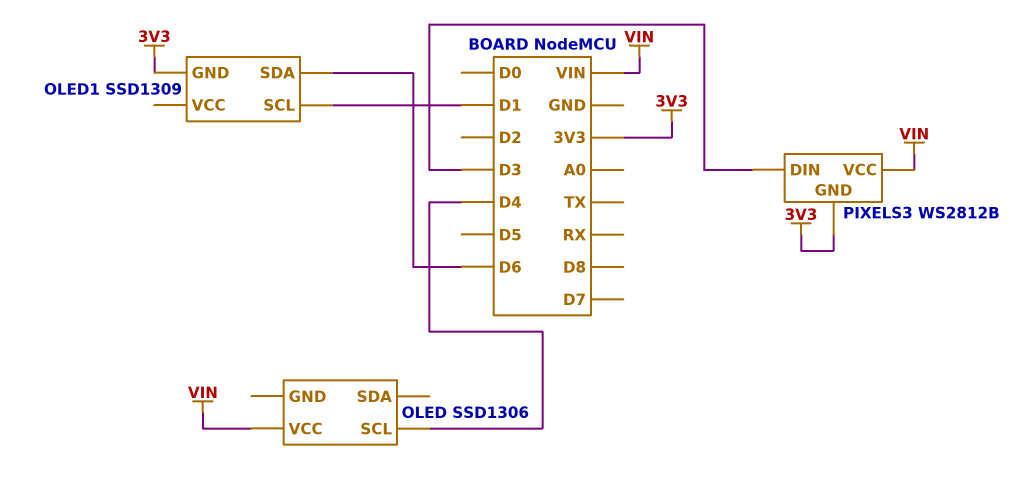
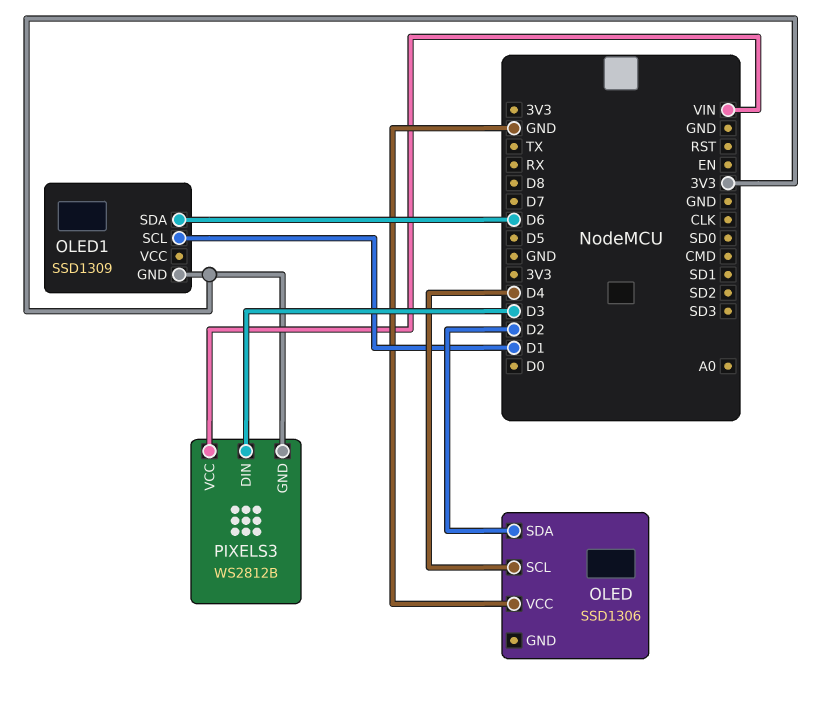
OLED pin SDA: none -> D2
OLED pin VCC: VIN -> GND

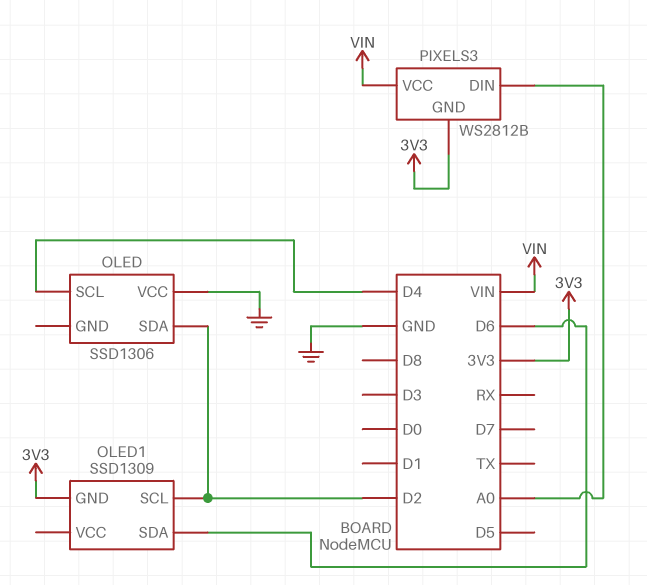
OLED1 pin SCL: D1 -> D2
PIXELS3 pin DIN: D3 -> A0

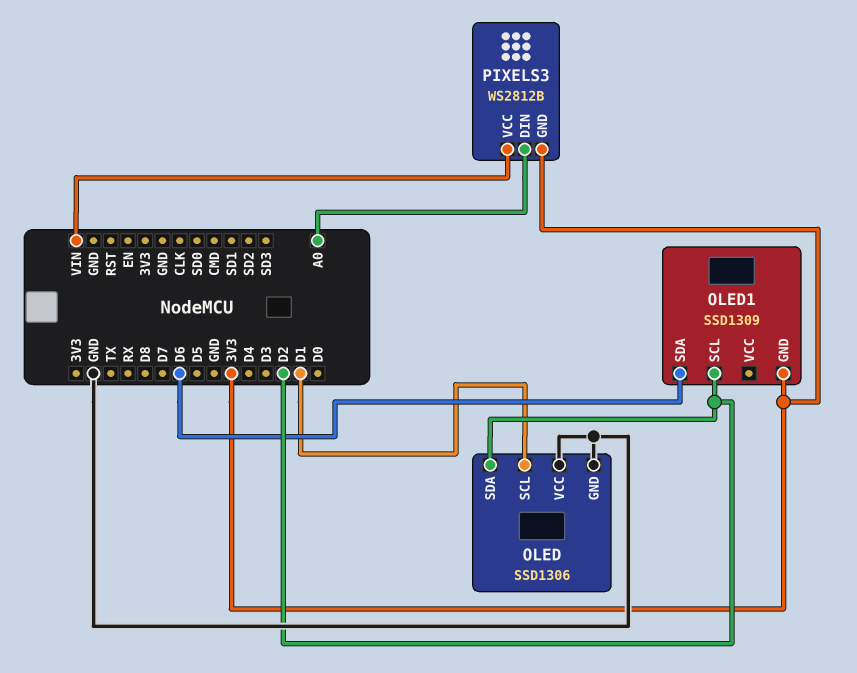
OLED pin GND: none -> GND
OLED pin SCL: D4 -> D1

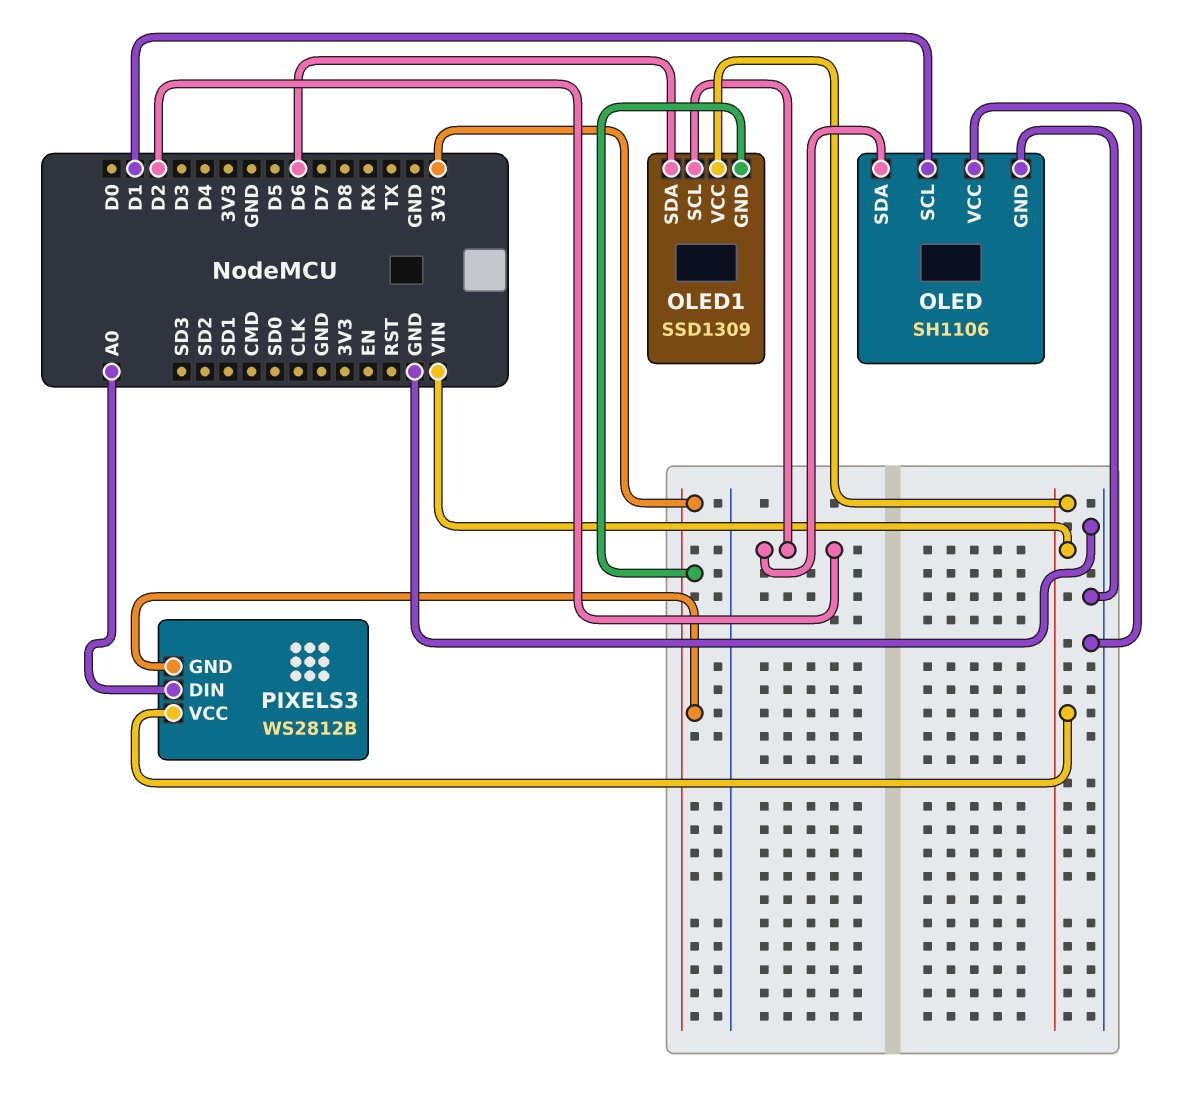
OLED: SSD1306 -> SH1106
OLED1 pin VCC: none -> VIN

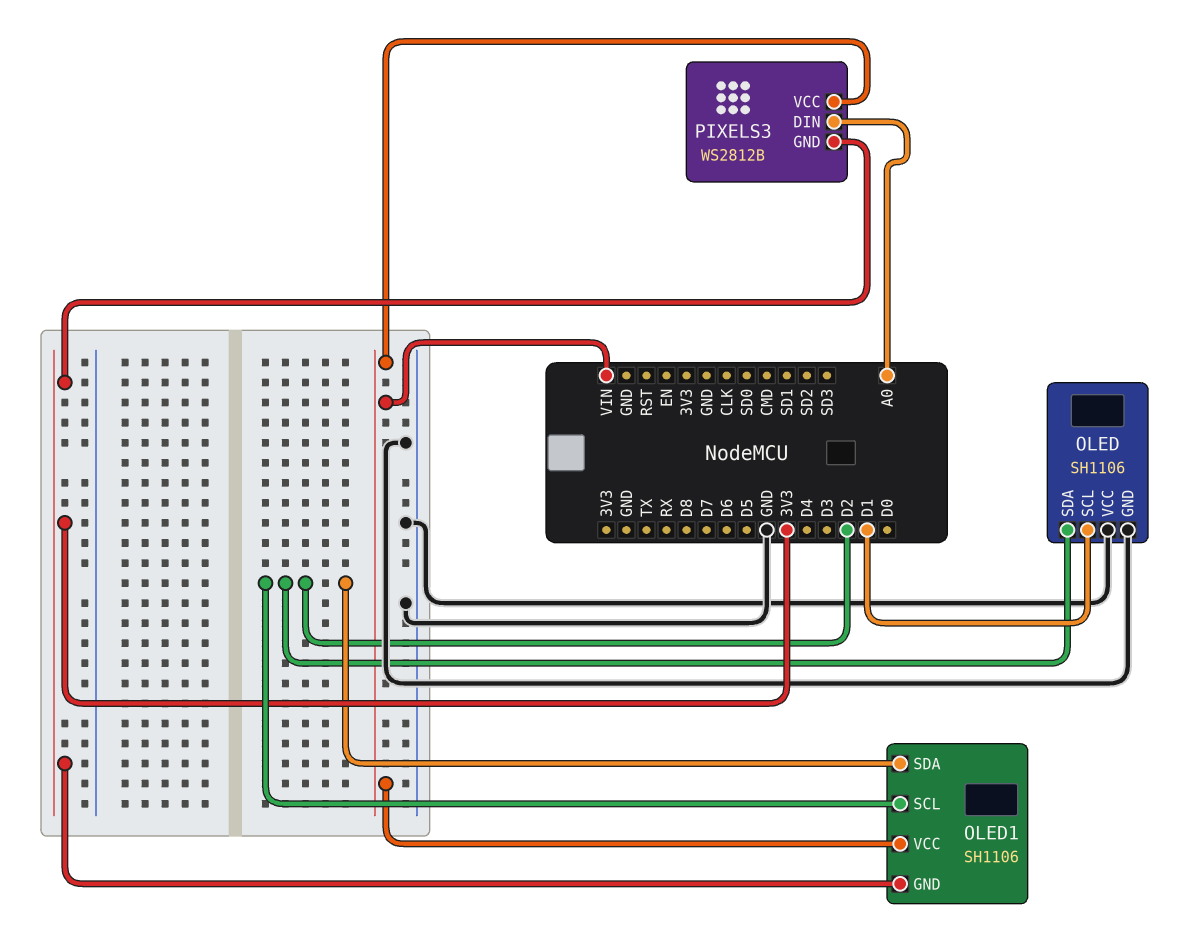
OLED1: SSD1309 -> SH1106
OLED1 pin SDA: D6 -> D2

